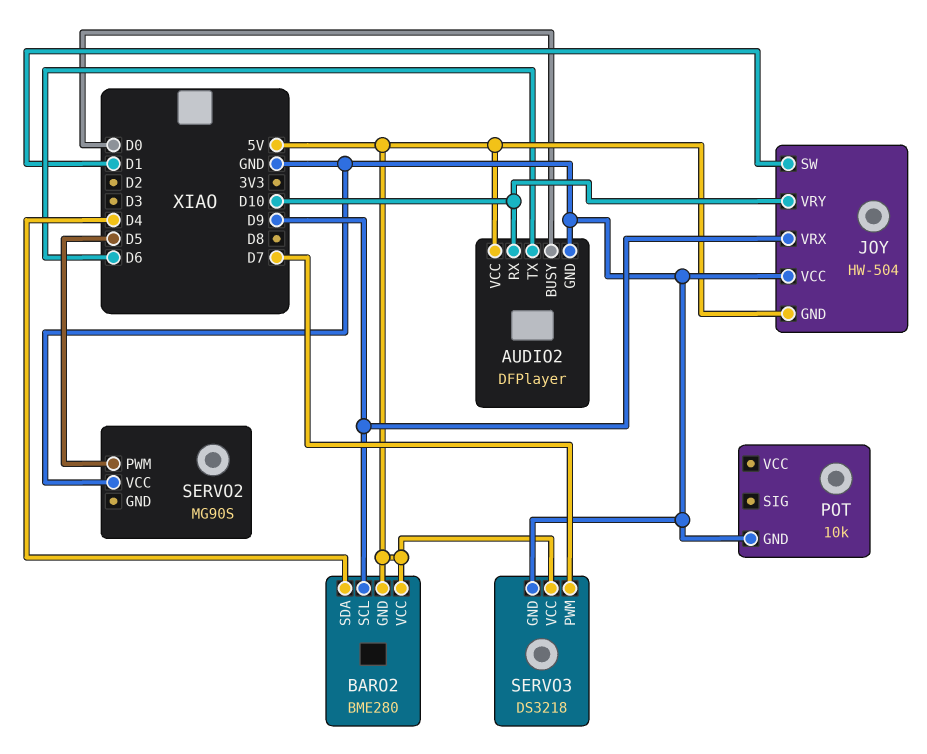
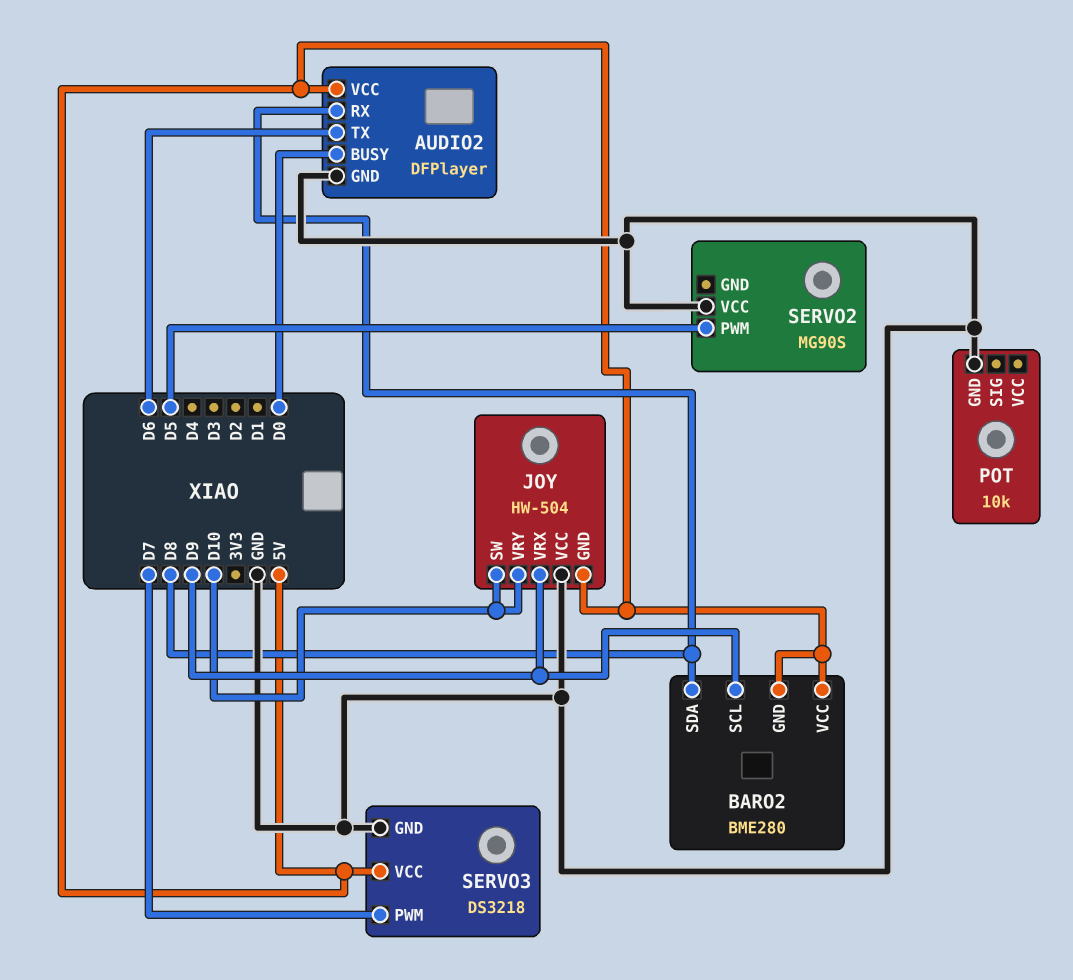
AUDIO2 pin RX: D10 -> D8
BARO2 pin SDA: D4 -> D8
JOY pin SW: D1 -> D10

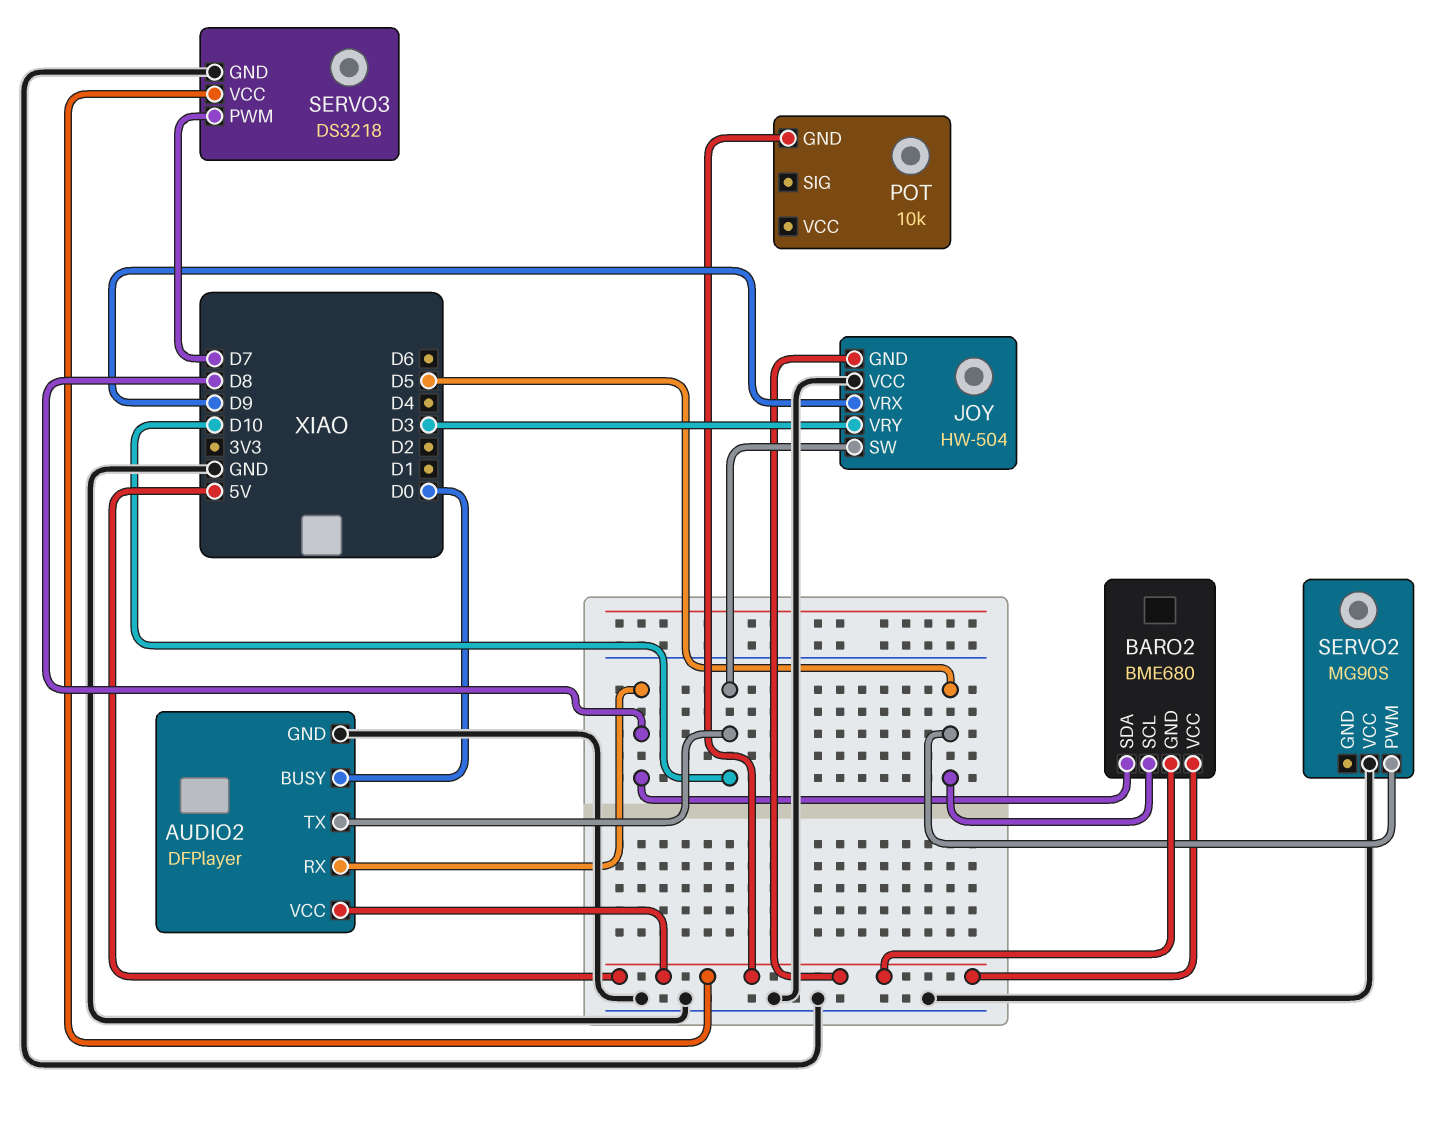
AUDIO2 pin TX: D6 -> D10
BARO2: BME280 -> BME680
BARO2 pin SCL: D9 -> D5
JOY pin VRY: D10 -> D3
POT pin GND: GND -> 5V

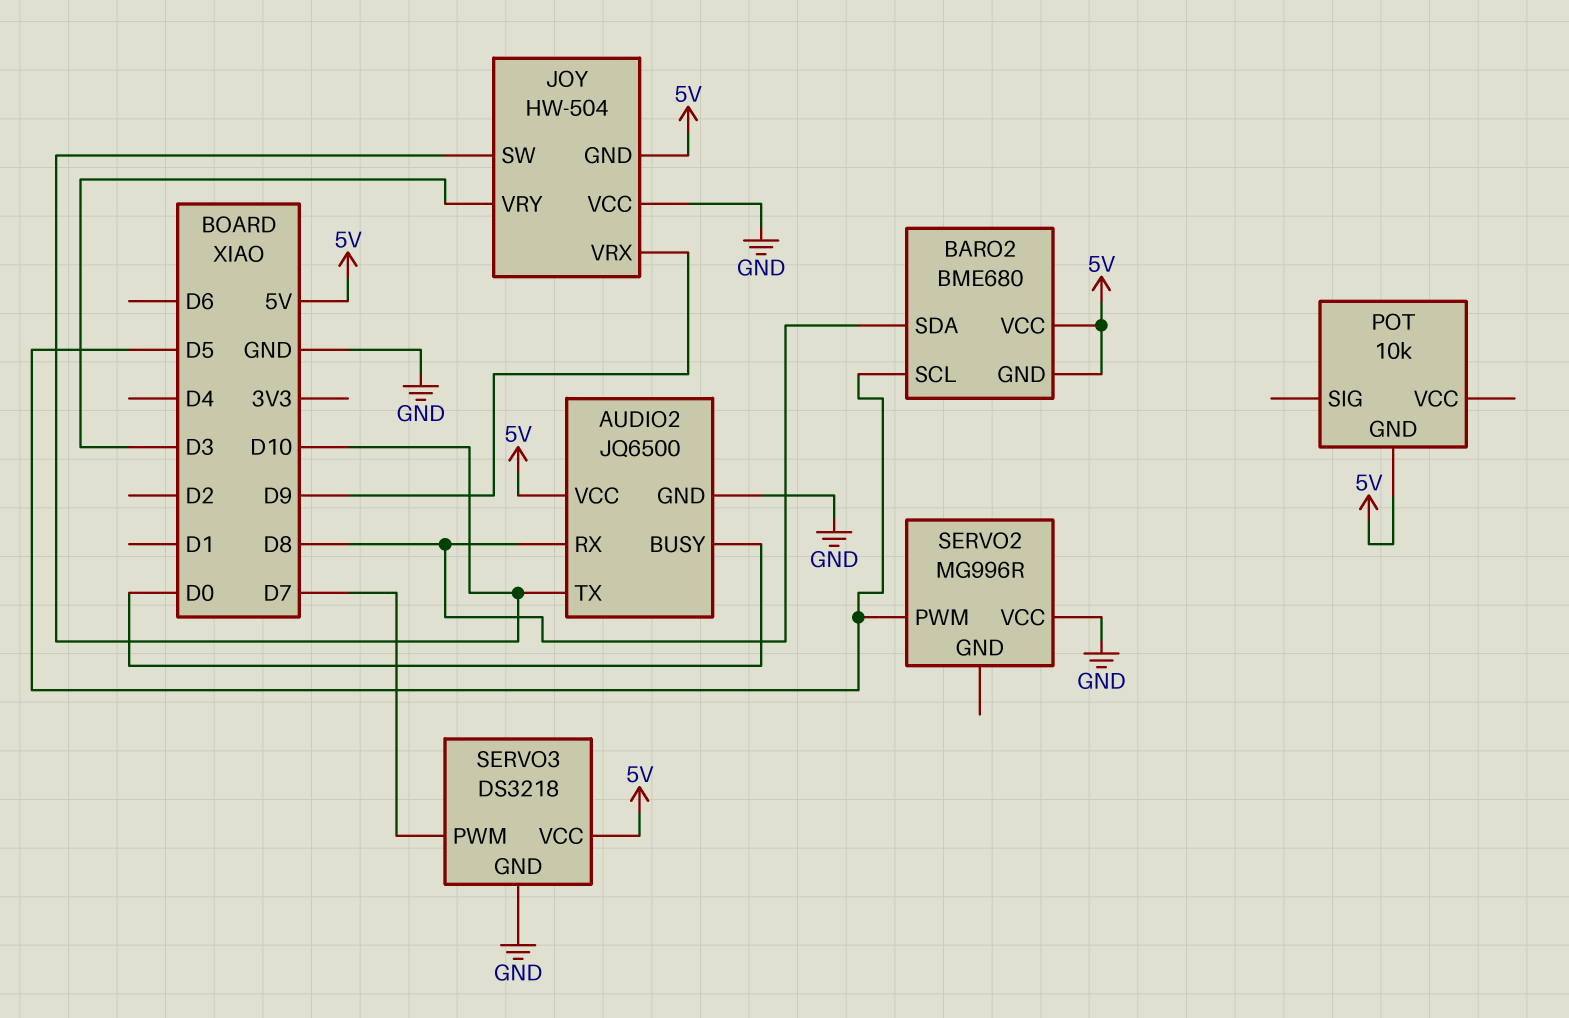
AUDIO2: DFPlayer -> JQ6500
SERVO2: MG90S -> MG996R

